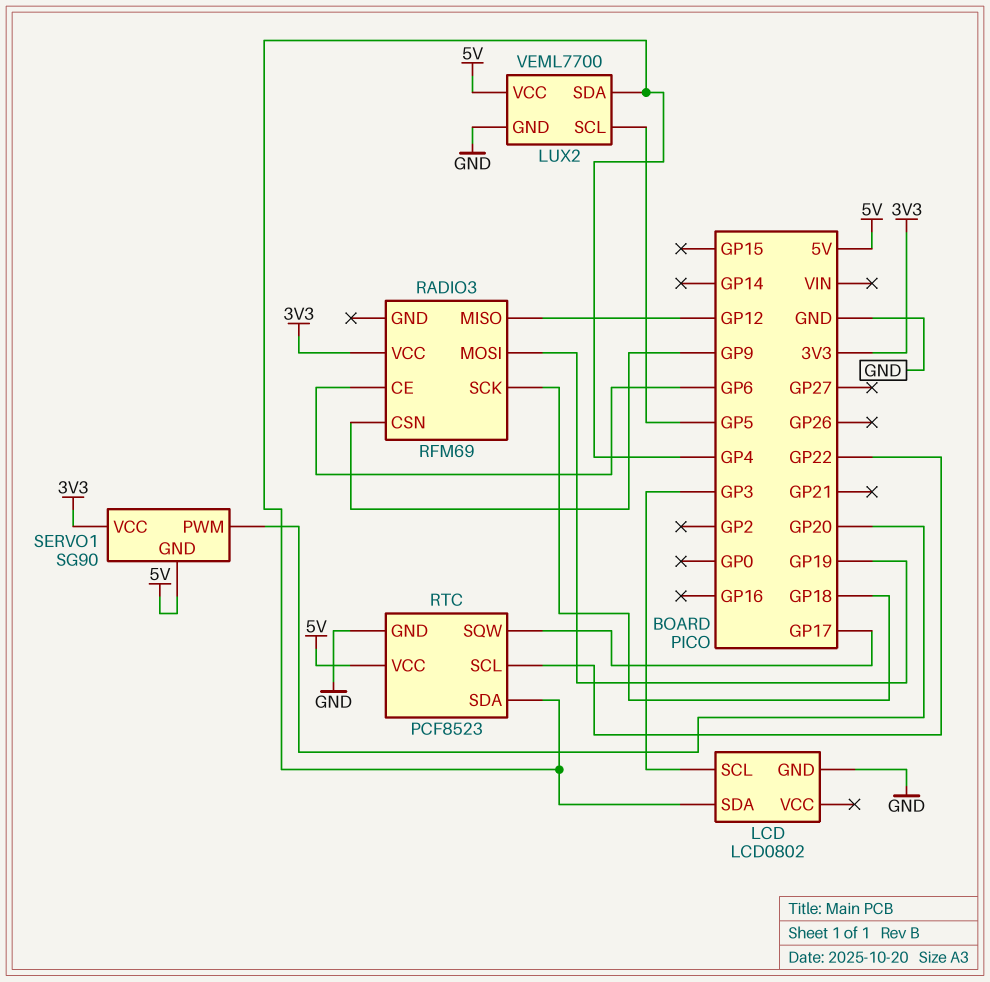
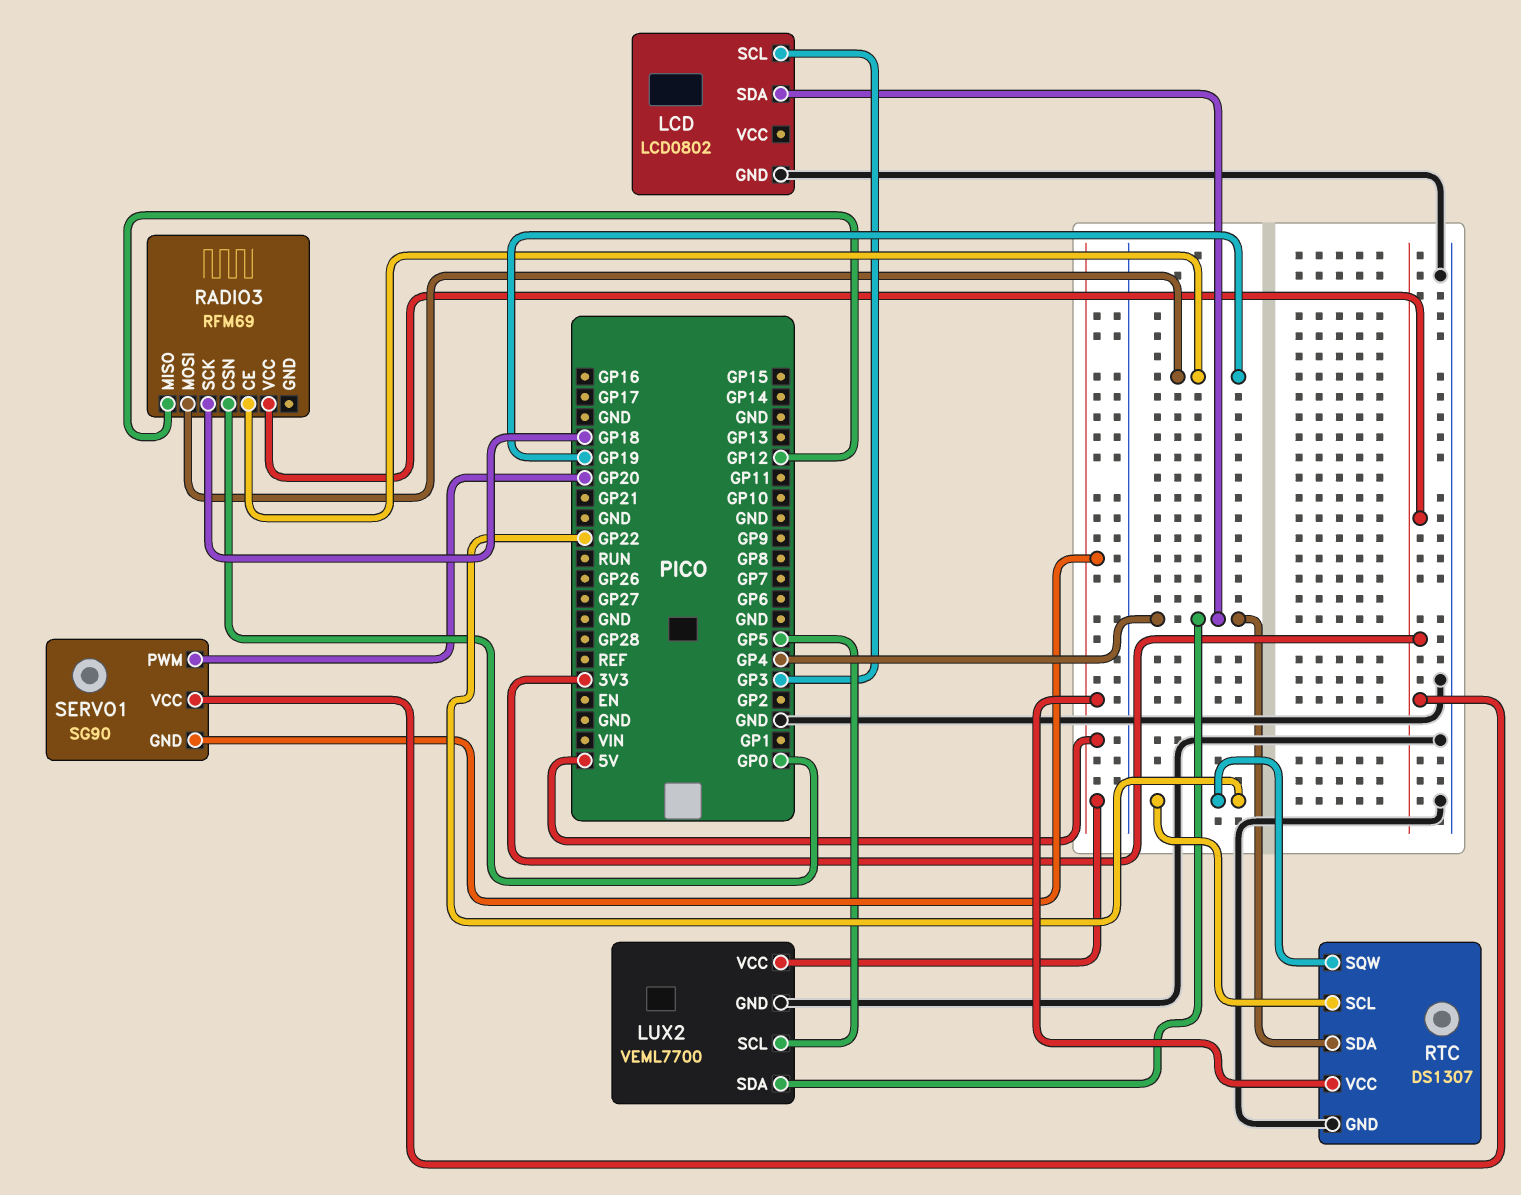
RADIO3 pin CE: GP6 -> GP19
RADIO3 pin CSN: GP9 -> GP0
RTC: PCF8523 -> DS1307
RTC pin SQW: GP17 -> GP22

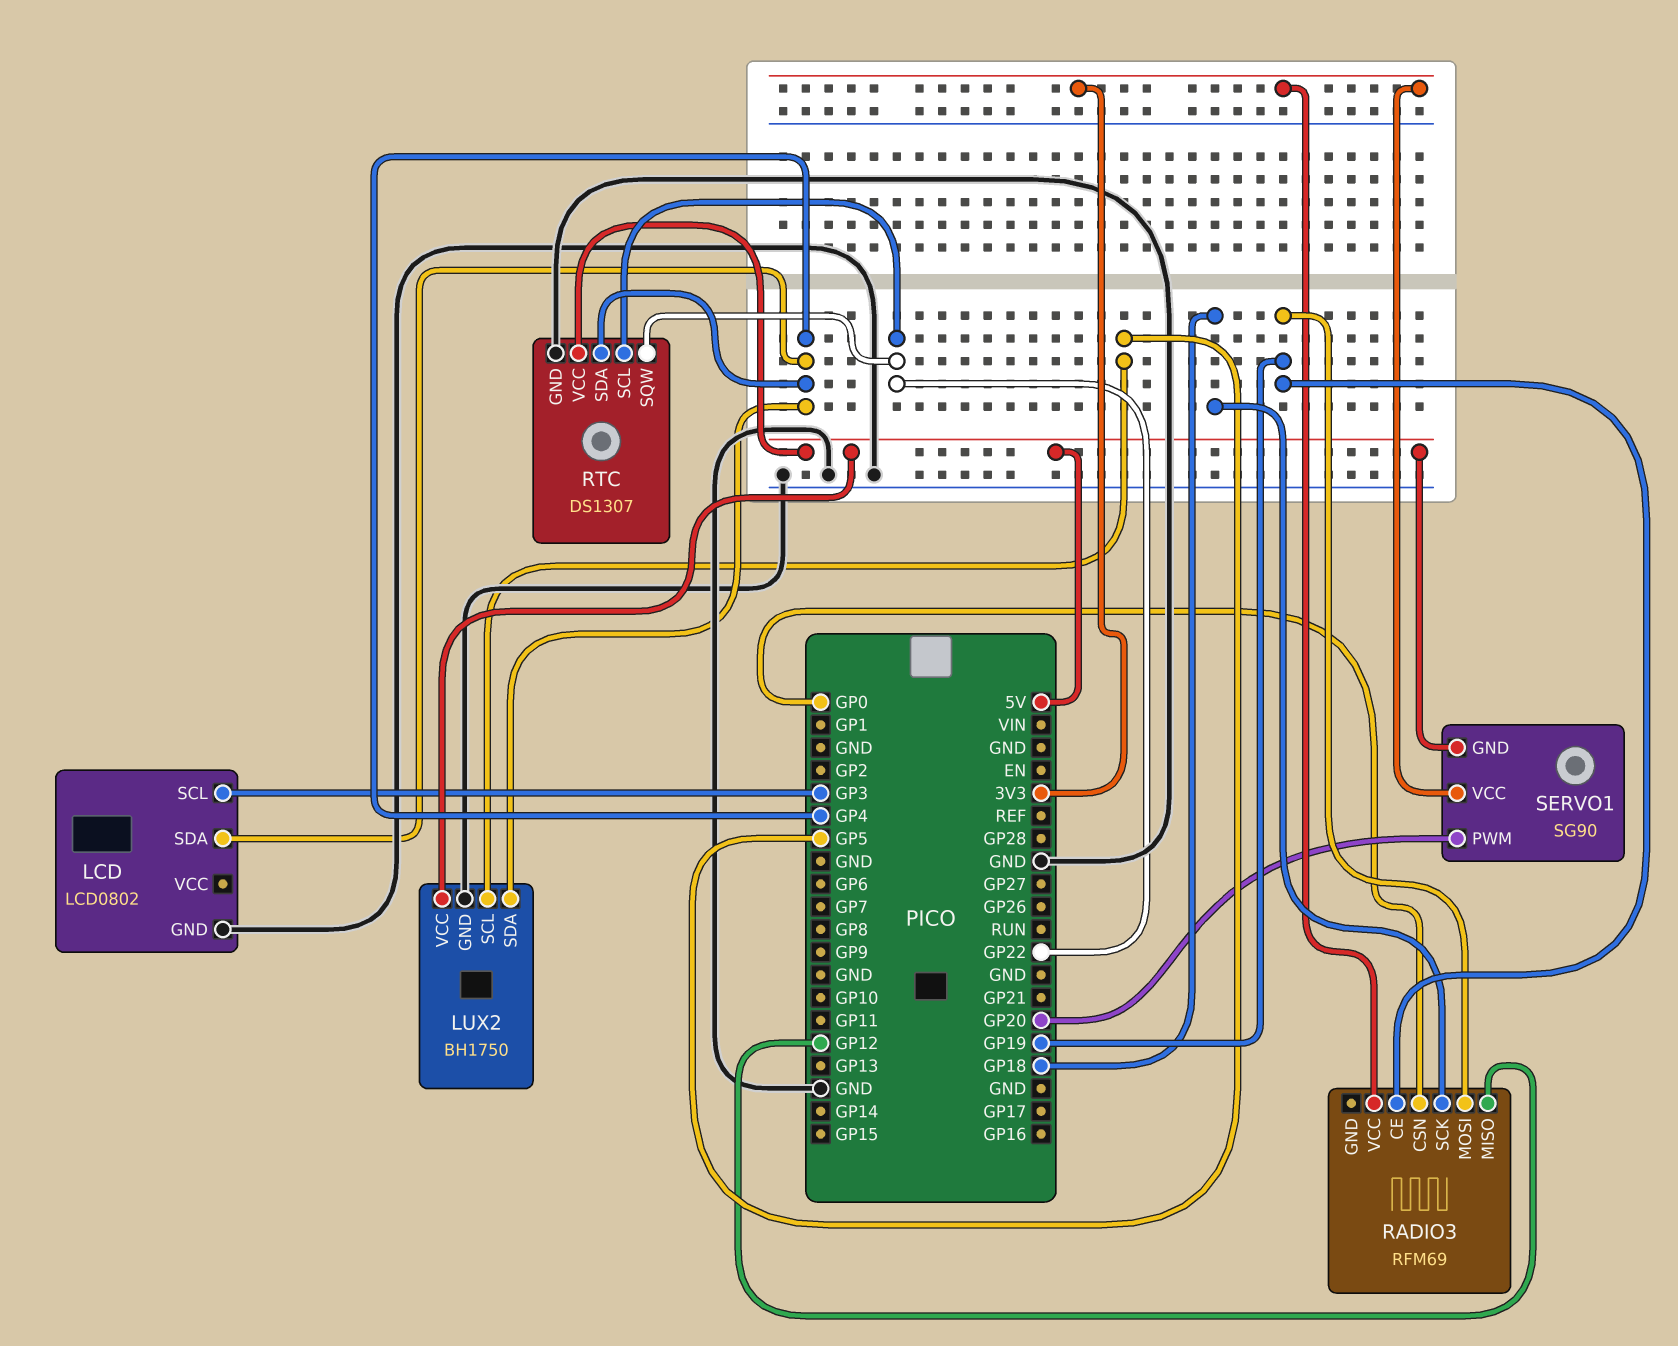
LUX2: VEML7700 -> BH1750

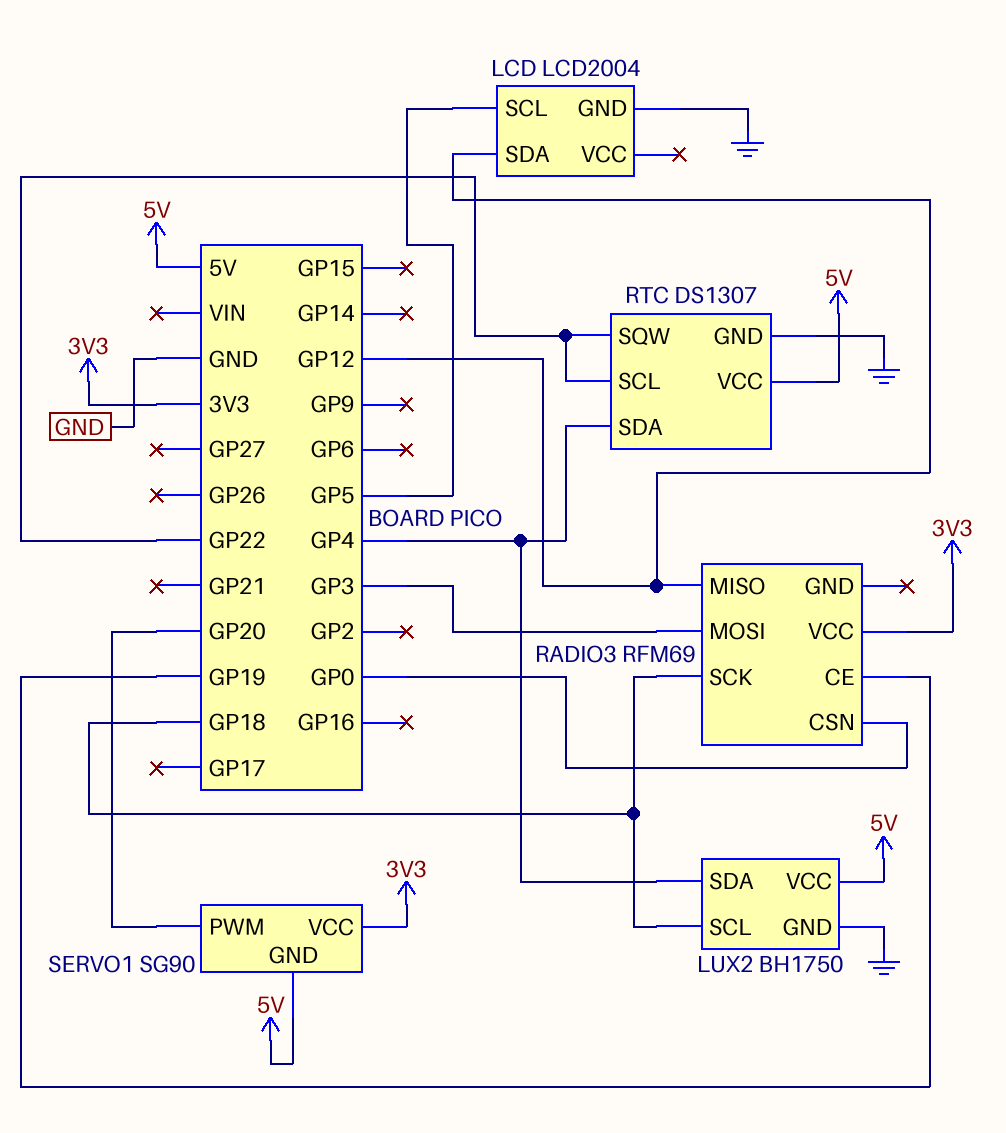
LCD: LCD0802 -> LCD2004
LCD pin SCL: GP3 -> GP5
LCD pin SDA: GP4 -> GP12
LUX2 pin SCL: GP5 -> GP18
RADIO3 pin MOSI: GP19 -> GP3

